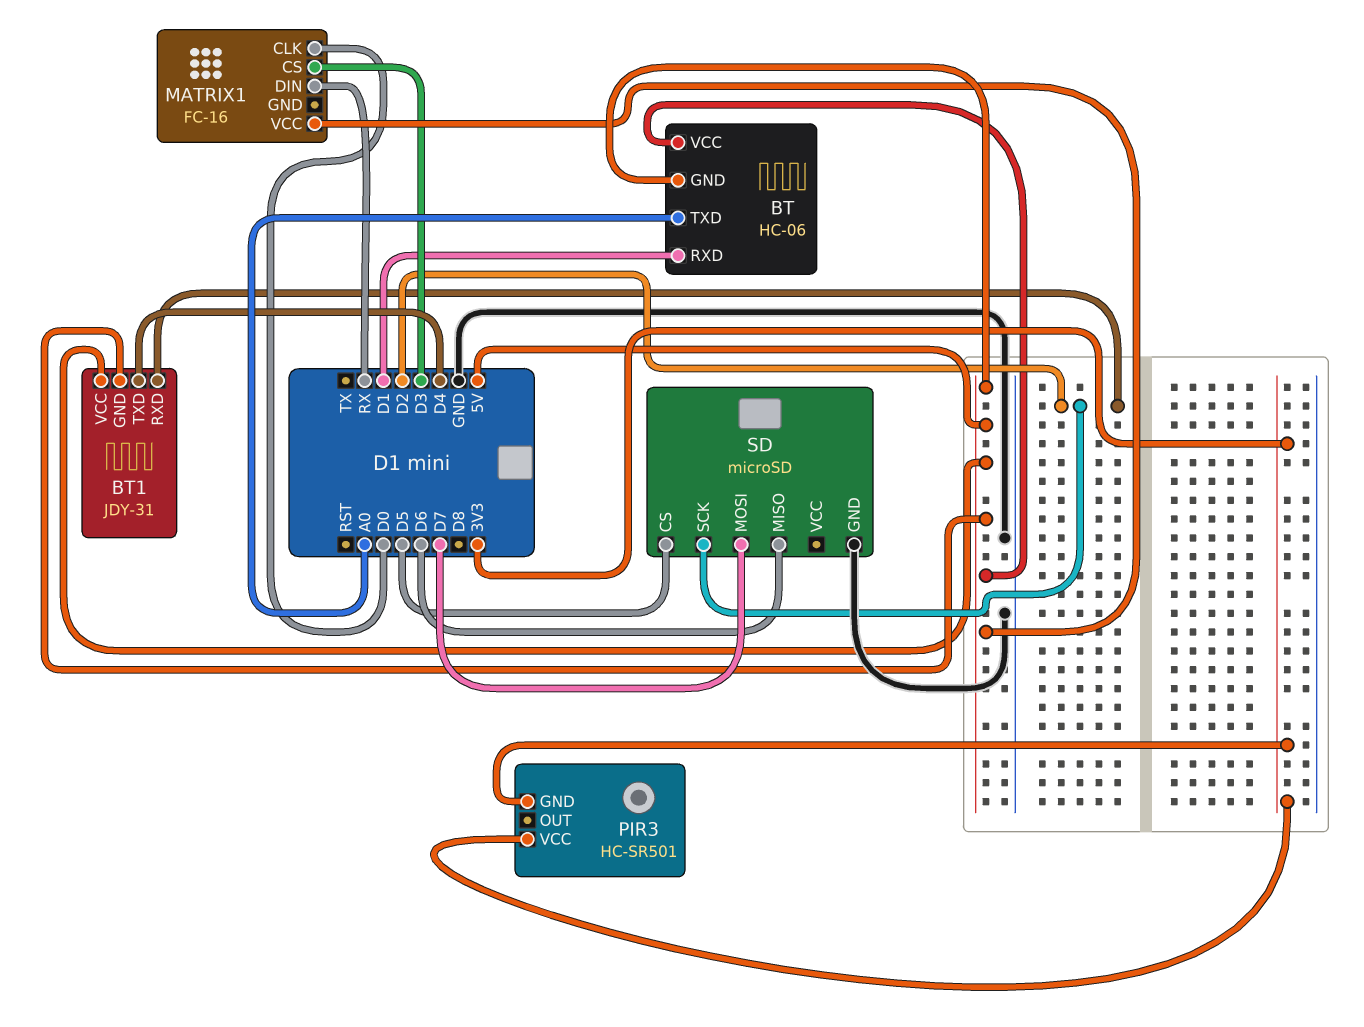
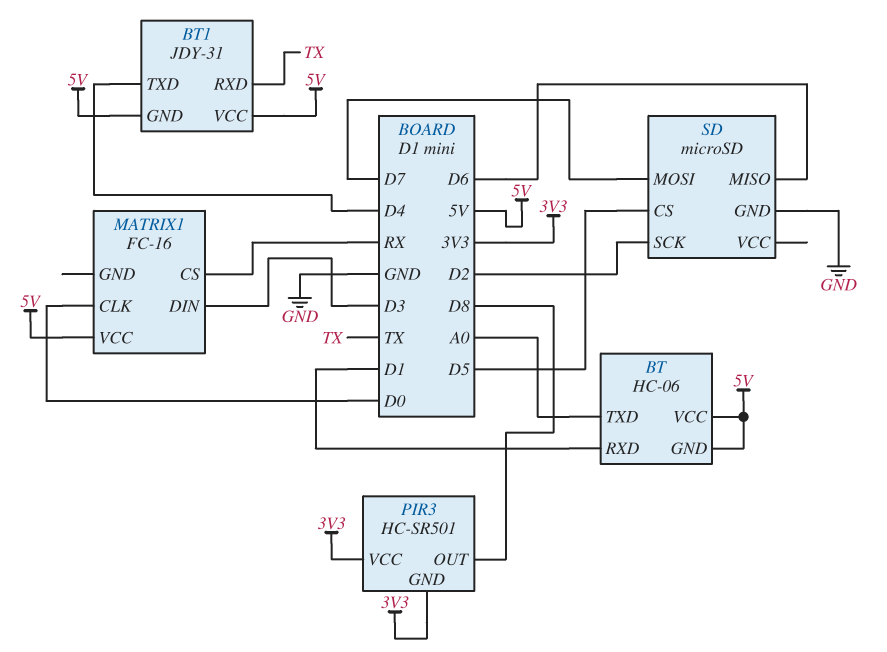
BT1 pin RXD: D2 -> TX
MATRIX1 pin CS: D3 -> RX
MATRIX1 pin DIN: RX -> D3
PIR3 pin OUT: none -> D8

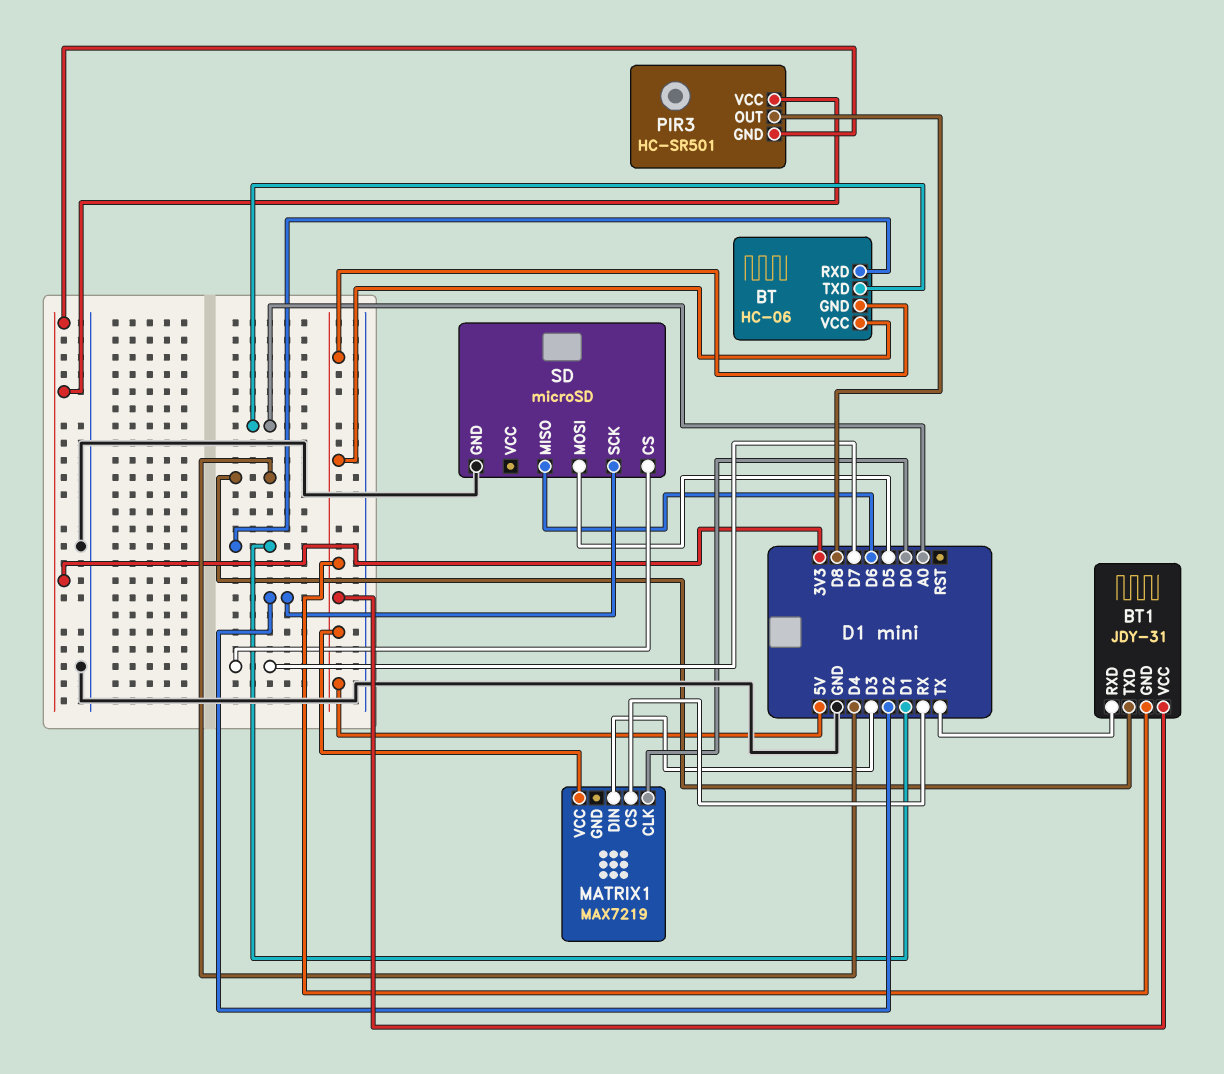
MATRIX1: FC-16 -> MAX7219
SD pin CS: D5 -> D7
SD pin MOSI: D7 -> D5

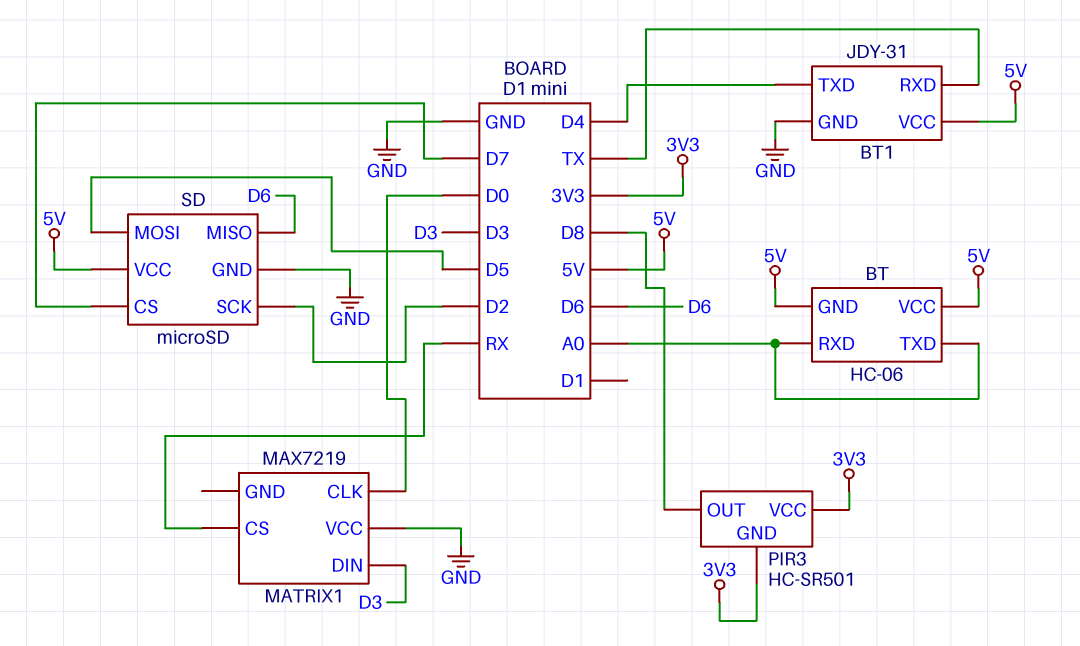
BT pin RXD: D1 -> A0
BT1 pin GND: 5V -> GND
MATRIX1 pin VCC: 5V -> GND
SD pin VCC: none -> 5V

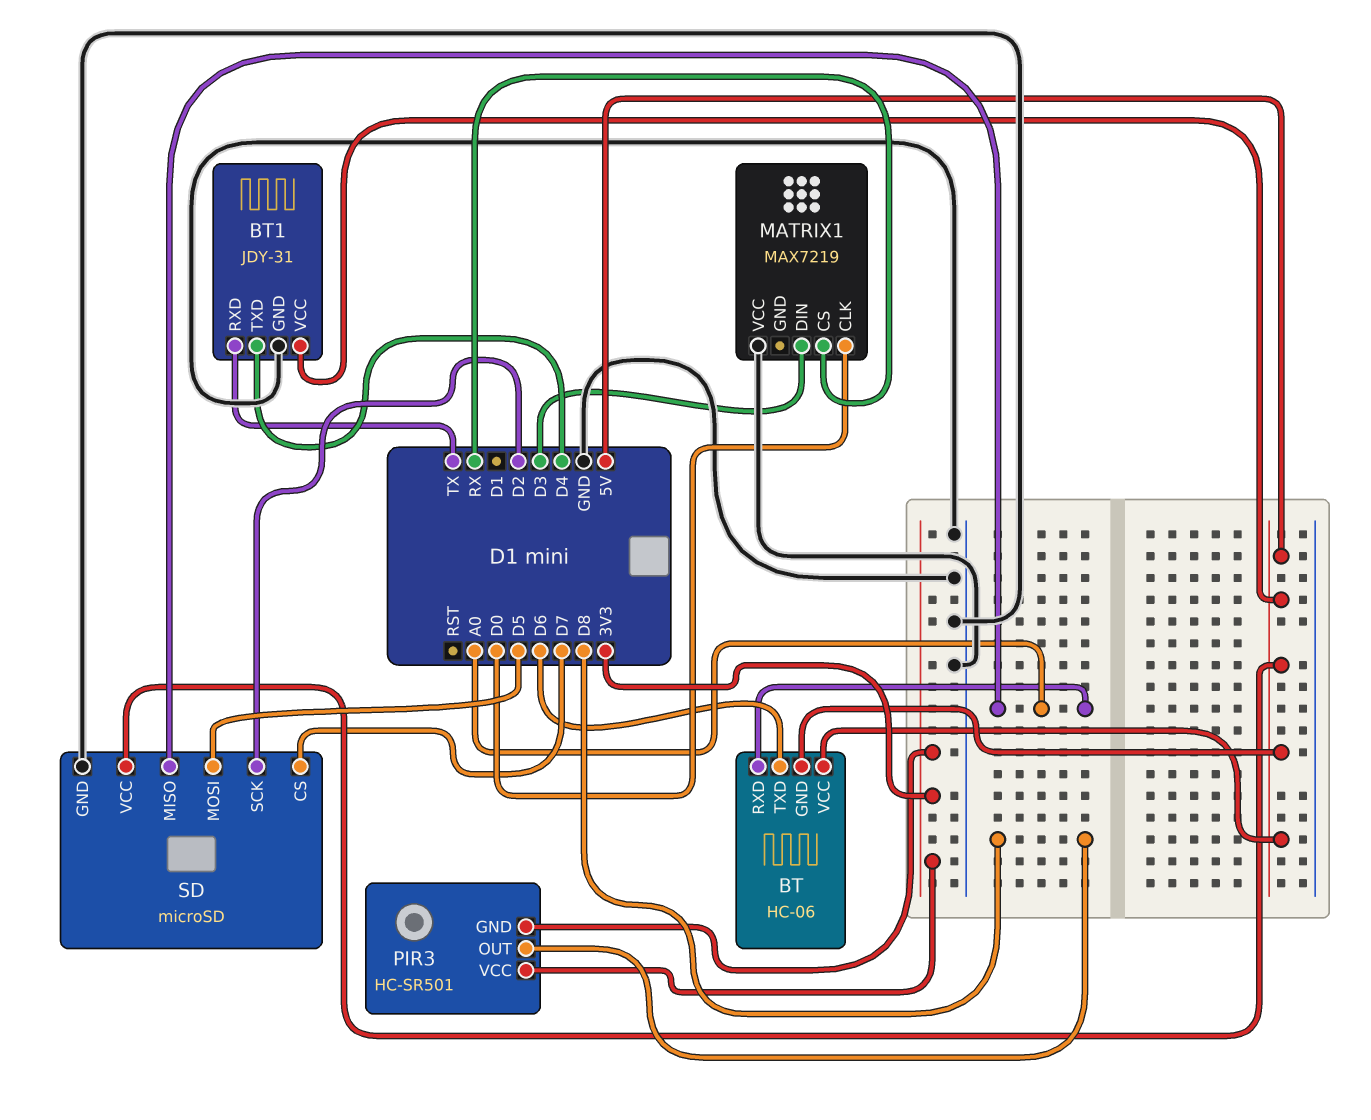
BT pin TXD: A0 -> D6
SD pin MISO: D6 -> A0

